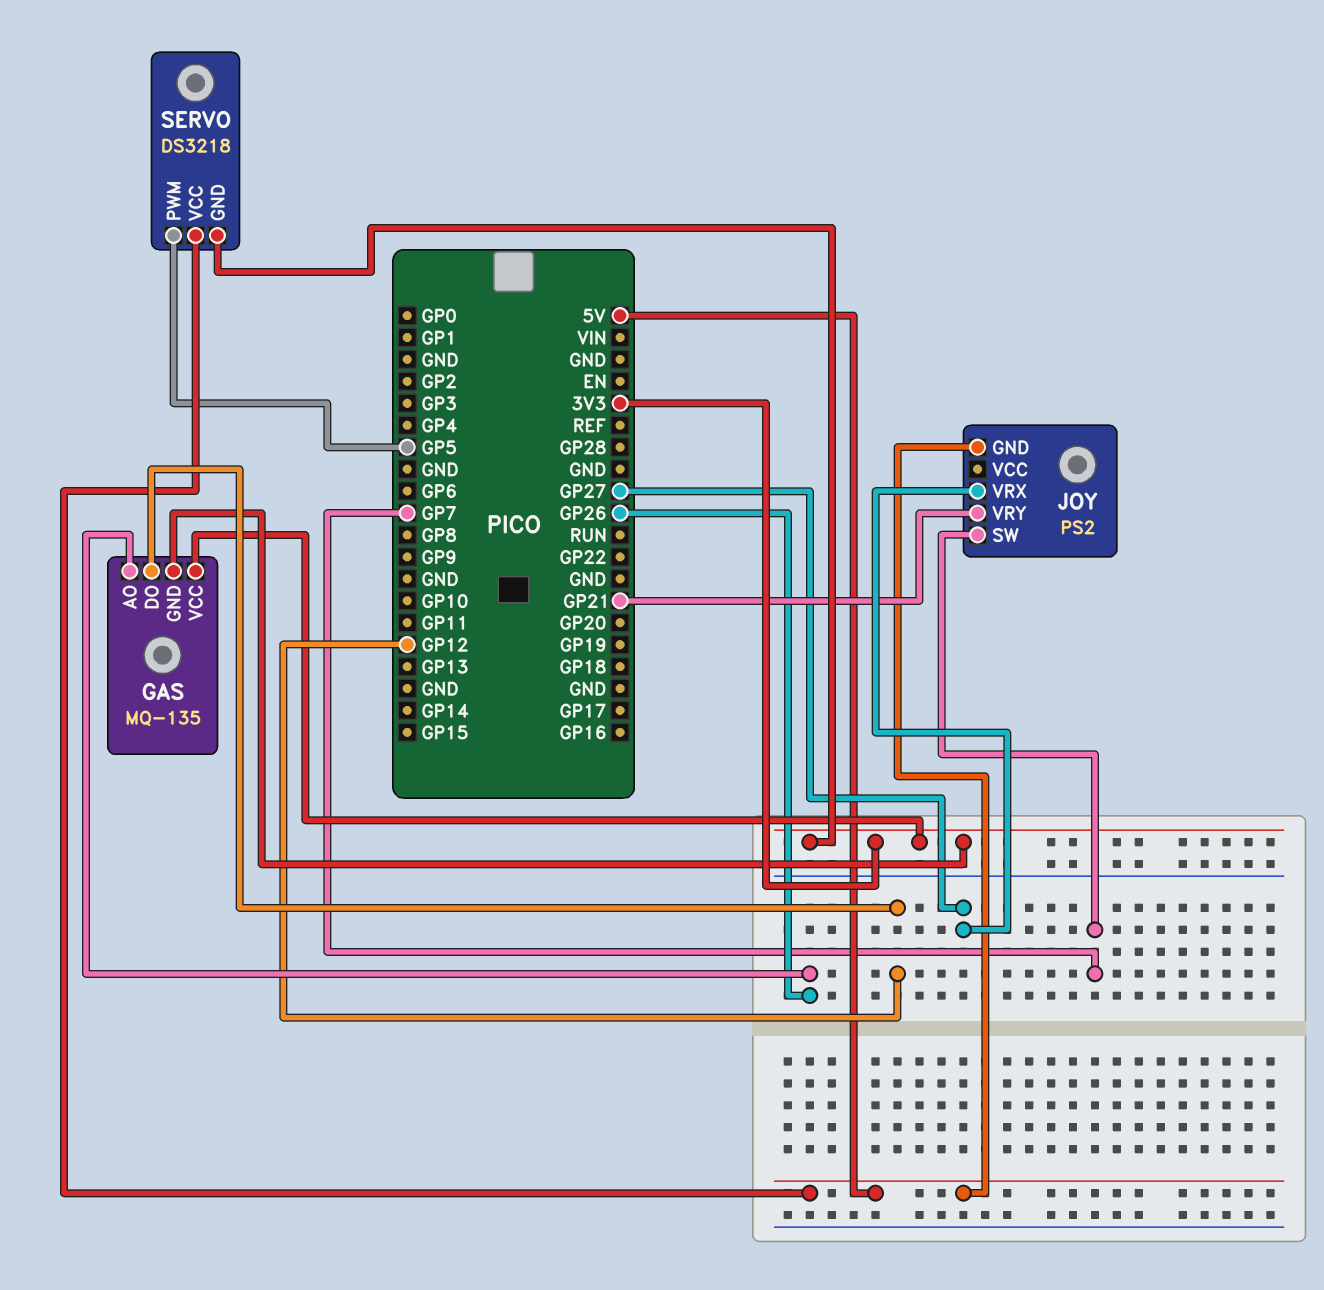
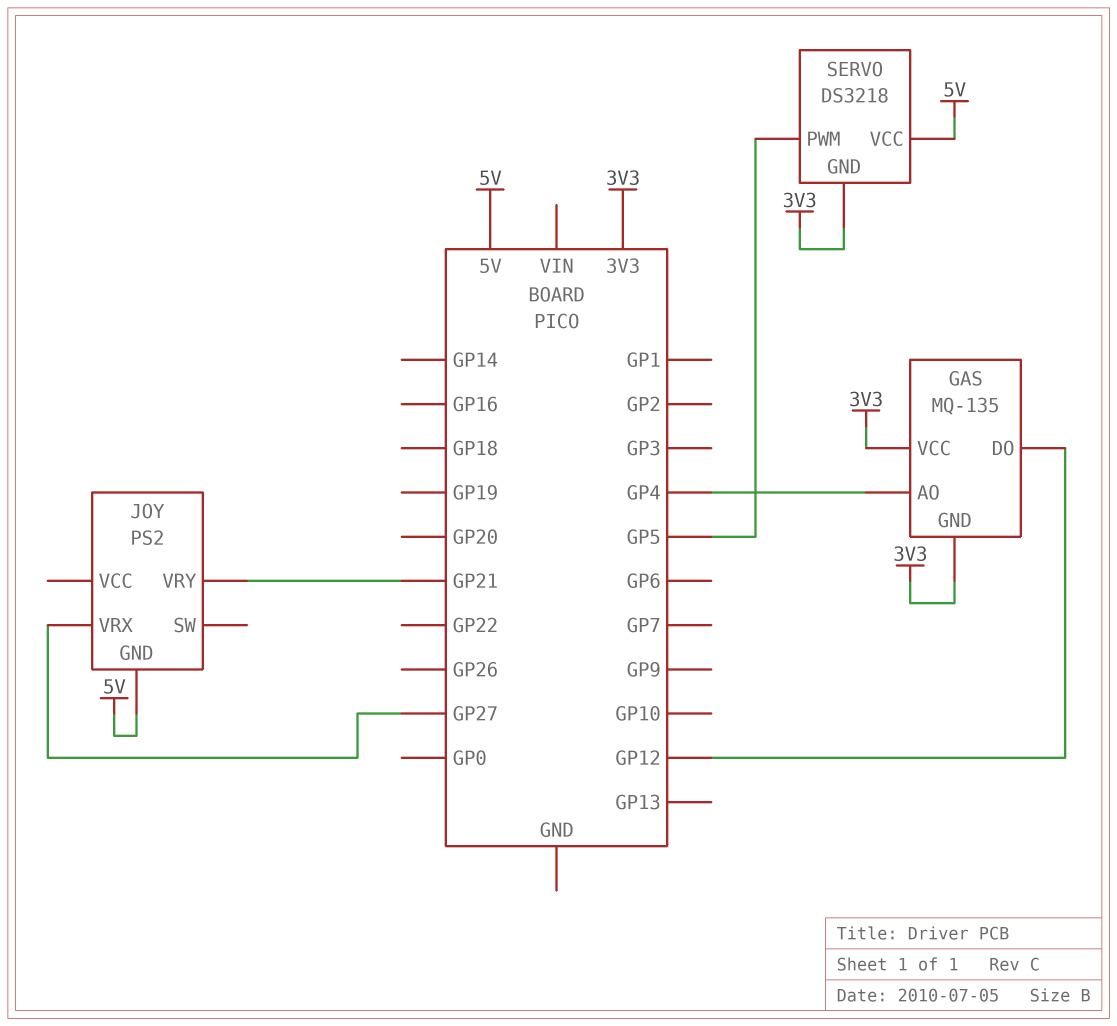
GAS pin AO: GP26 -> GP4
JOY pin SW: GP7 -> none

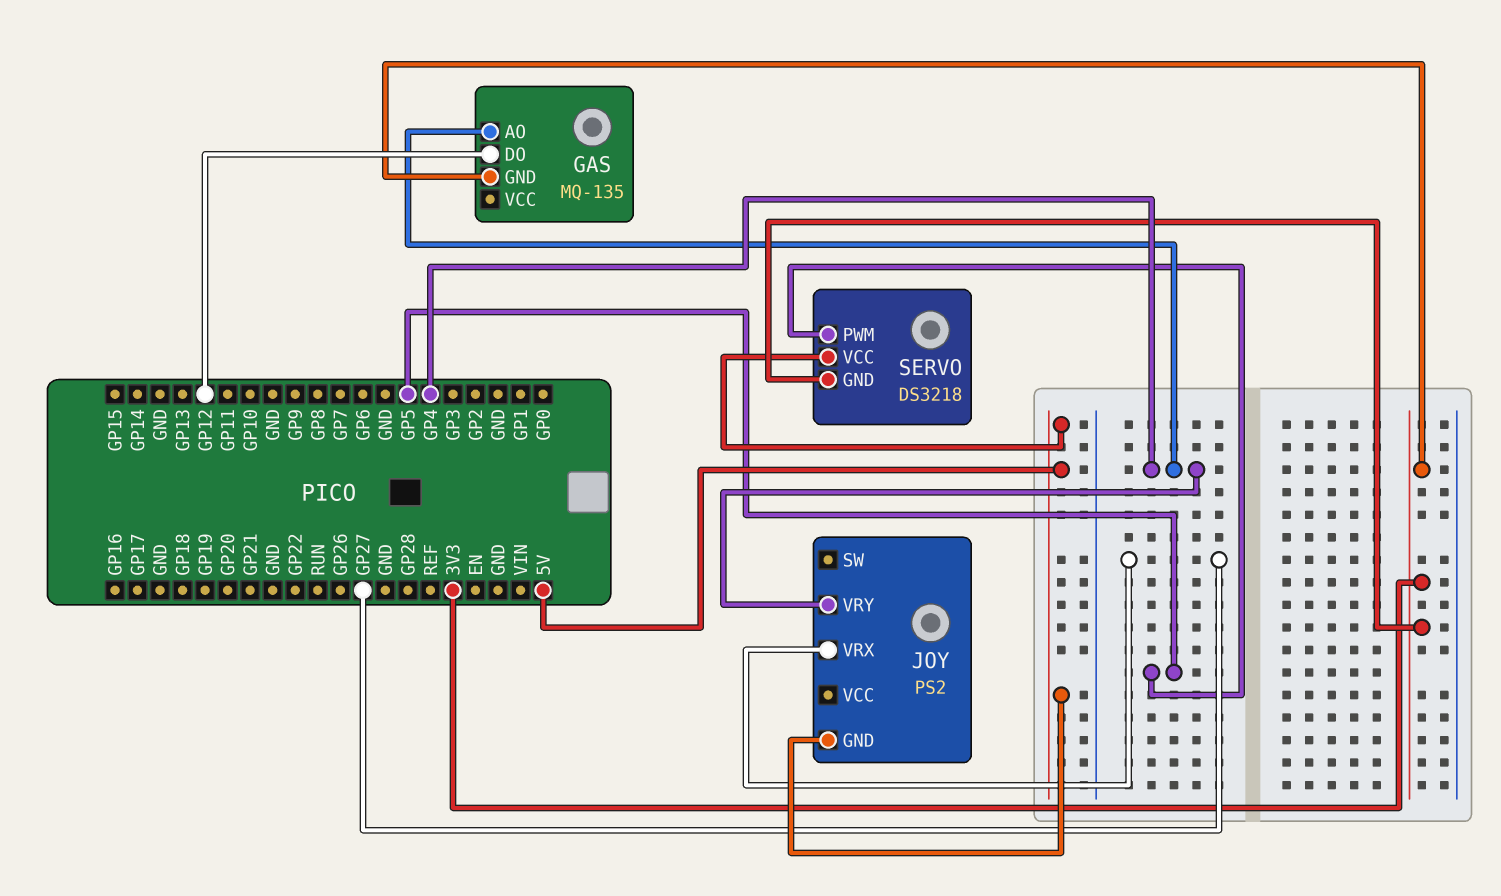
GAS pin VCC: 3V3 -> none
JOY pin VRY: GP21 -> GP4

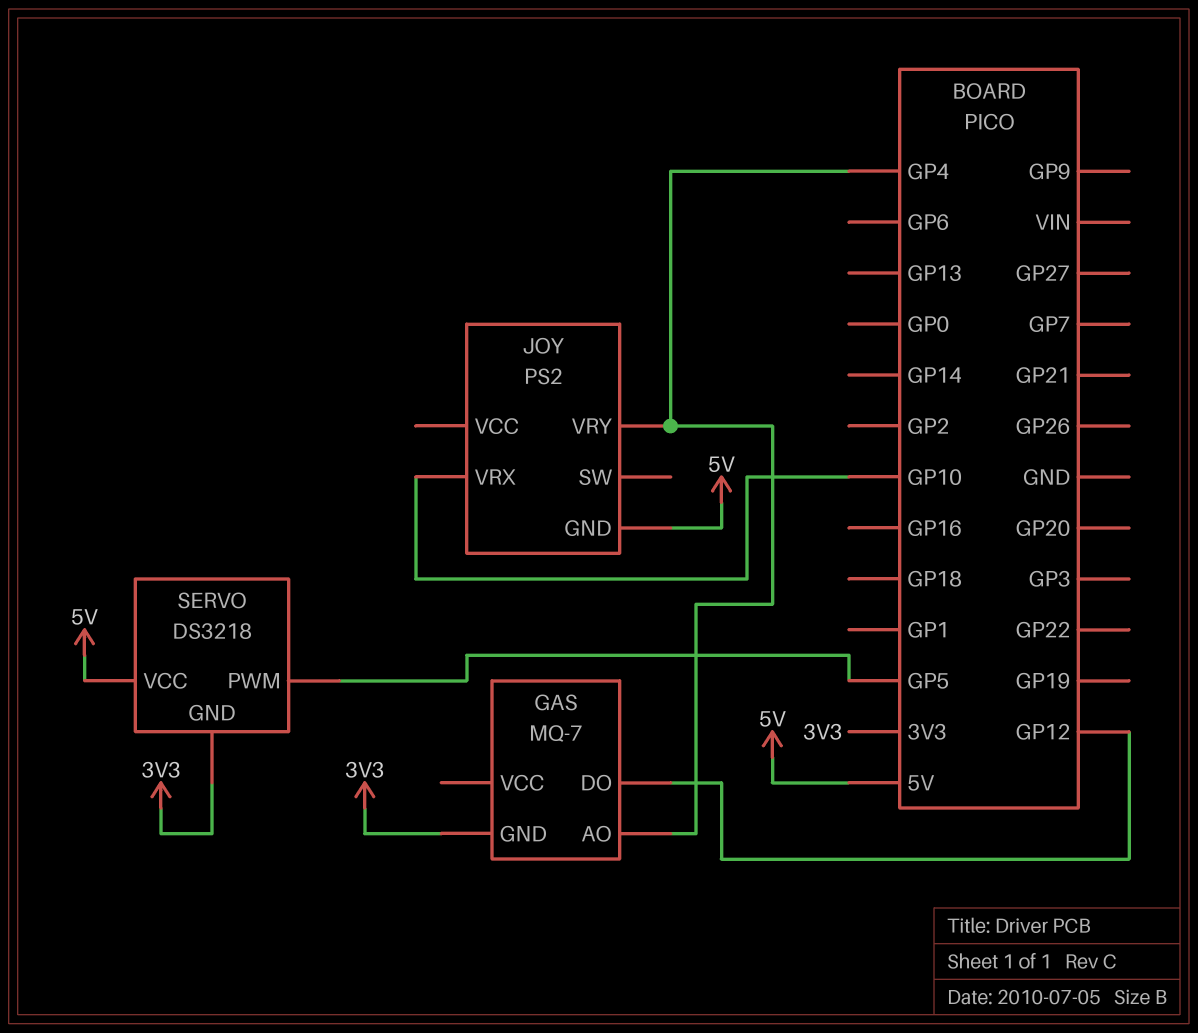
GAS: MQ-135 -> MQ-7
JOY pin VRX: GP27 -> GP10

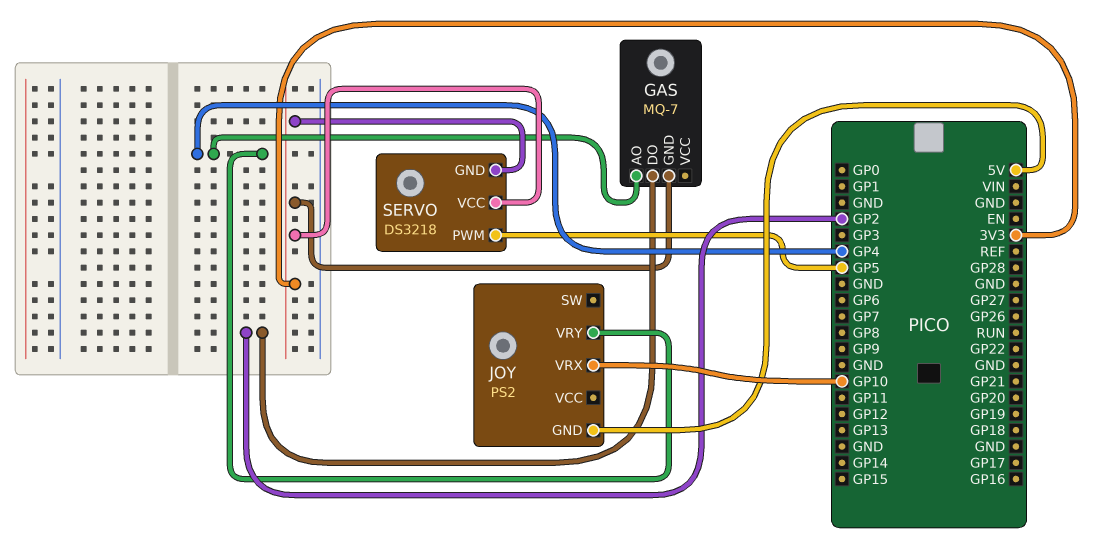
GAS pin DO: GP12 -> GP2
SERVO pin VCC: 5V -> 3V3

